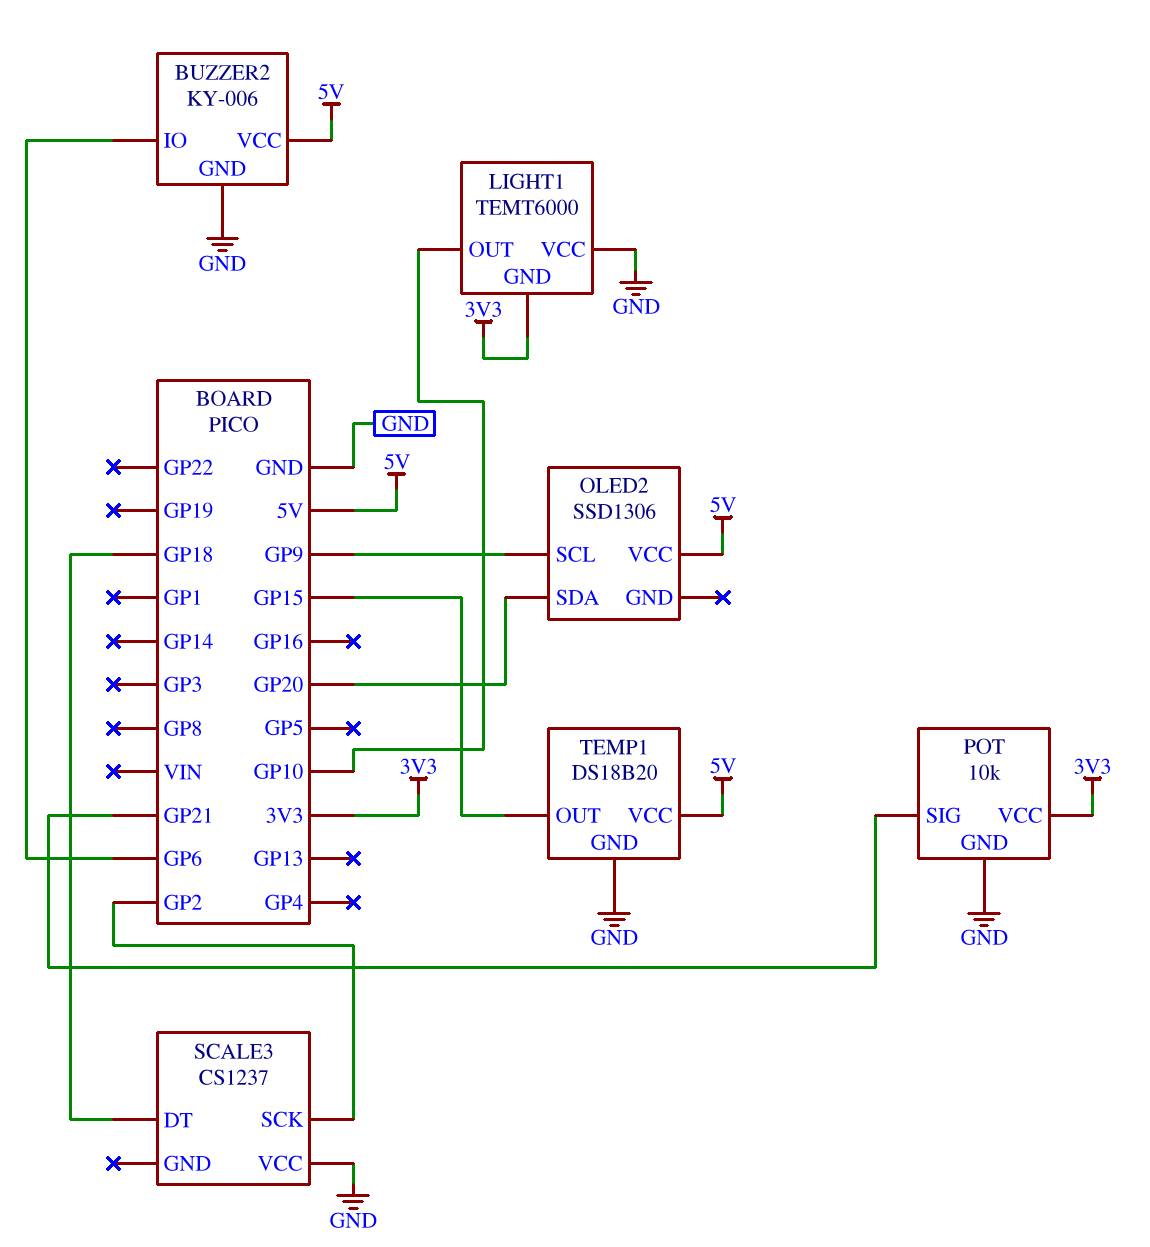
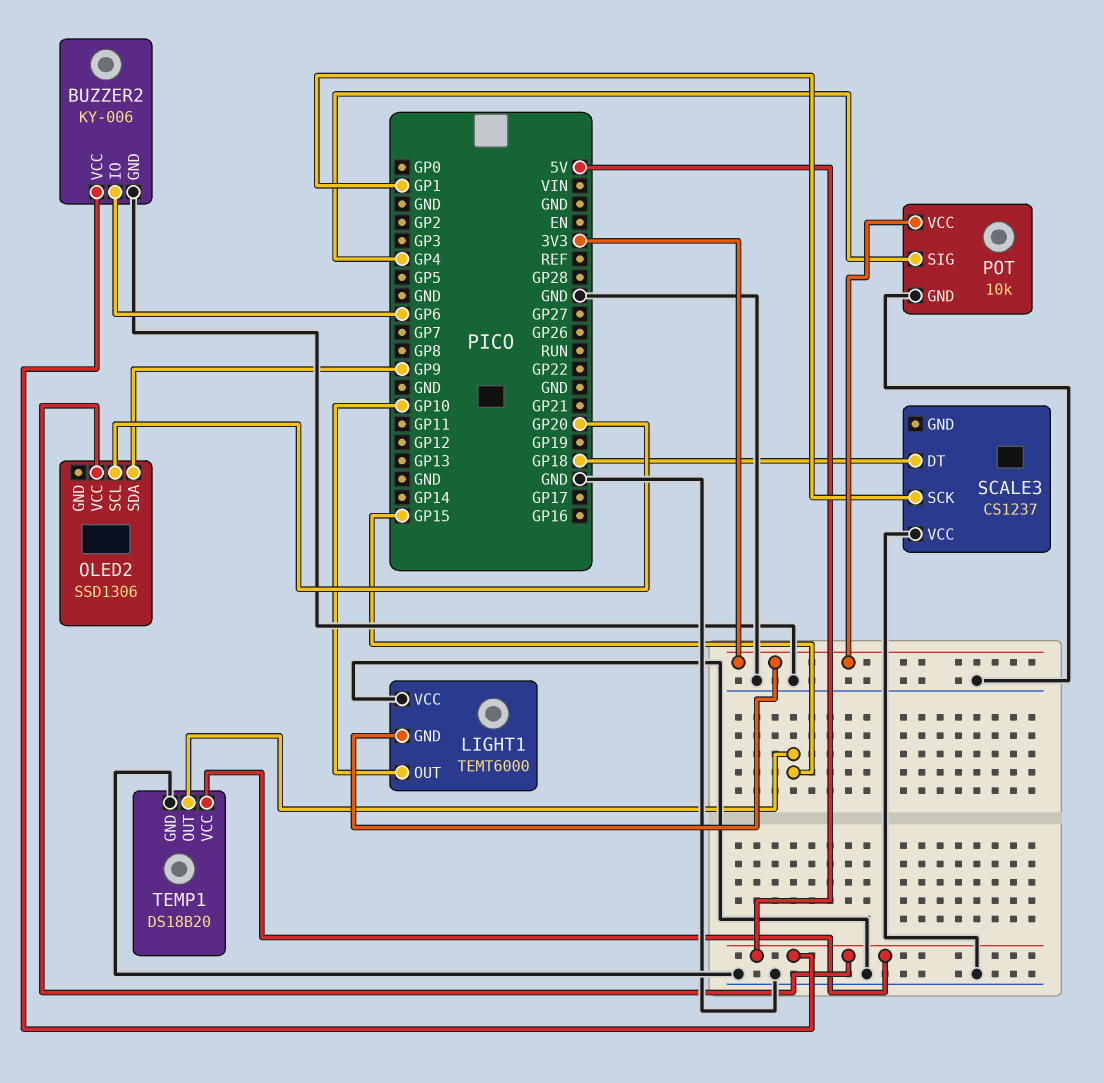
OLED2 pin SCL: GP9 -> GP20
OLED2 pin SDA: GP20 -> GP9
POT pin SIG: GP21 -> GP4
SCALE3 pin SCK: GP2 -> GP1

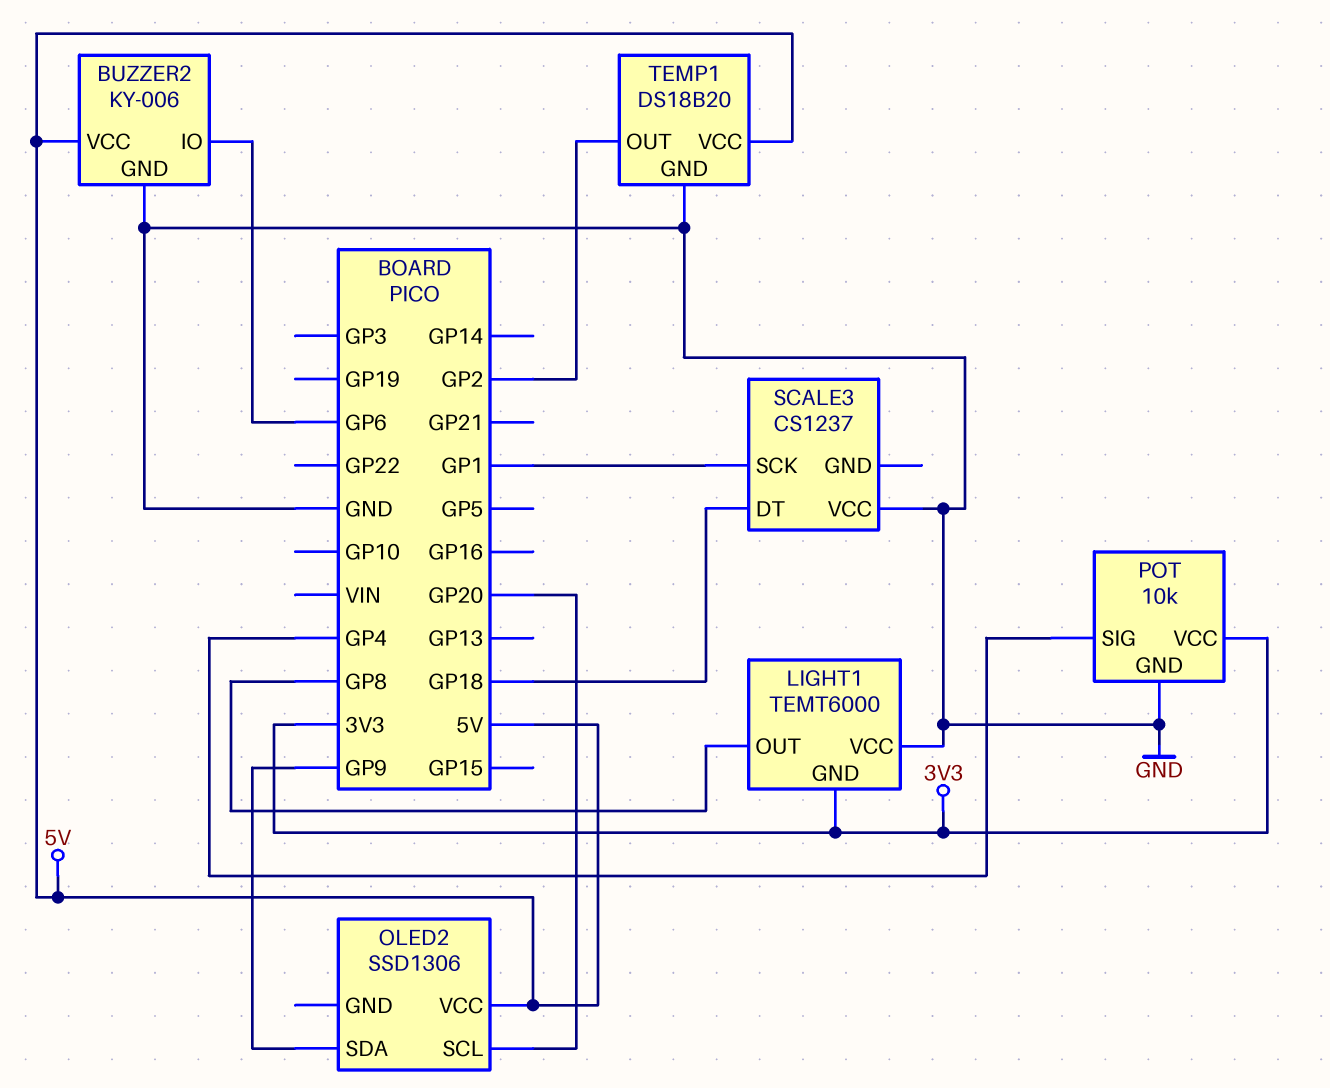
LIGHT1 pin OUT: GP10 -> GP8
TEMP1 pin OUT: GP15 -> GP2

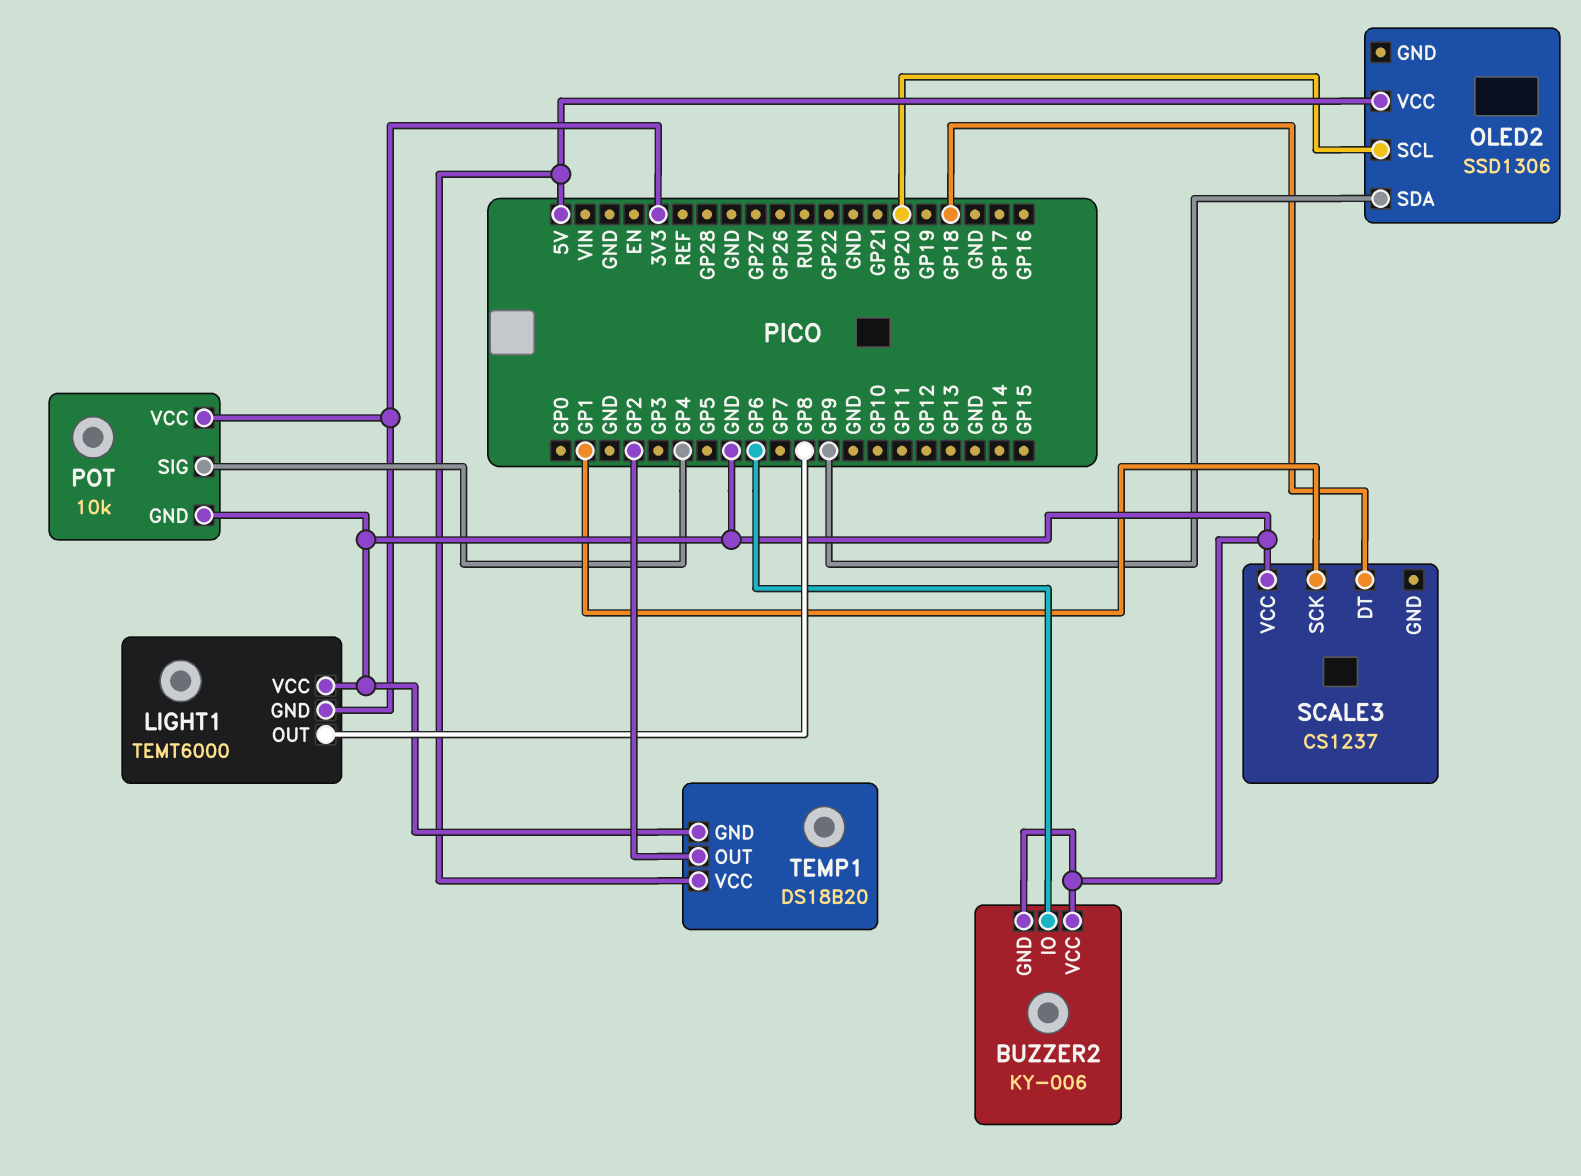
BUZZER2 pin VCC: 5V -> GND

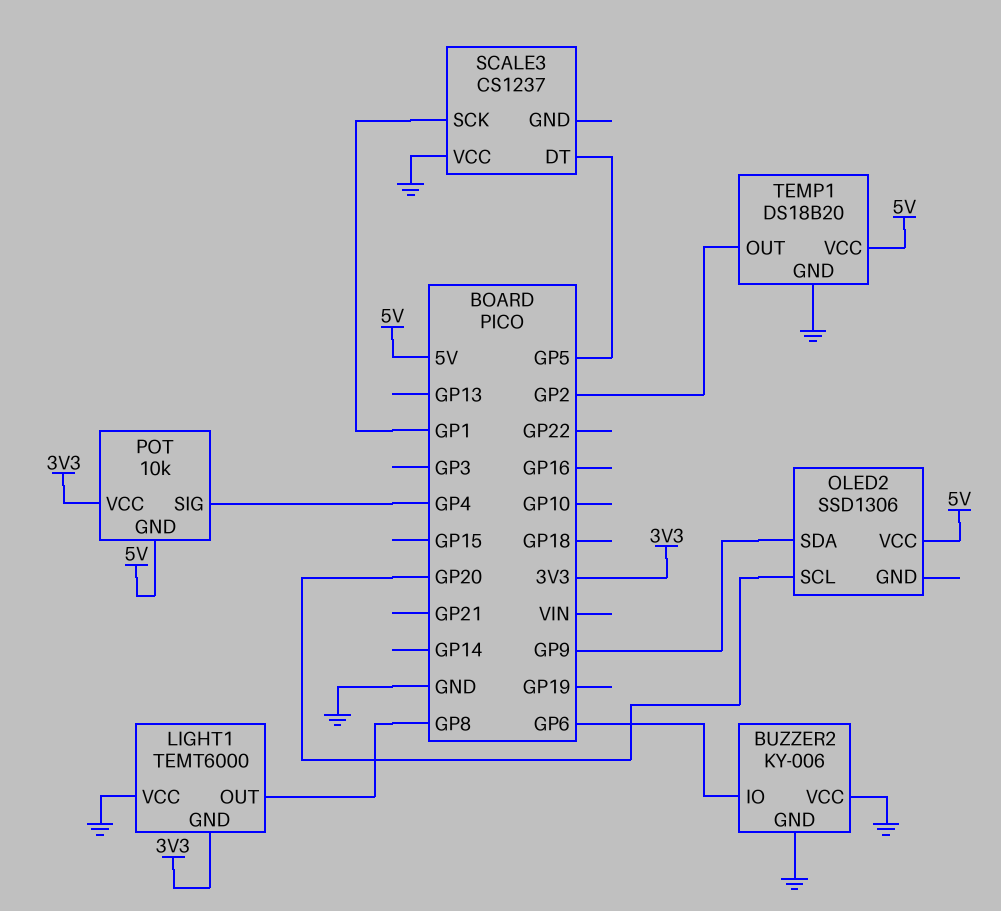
POT pin GND: GND -> 5V
SCALE3 pin DT: GP18 -> GP5

